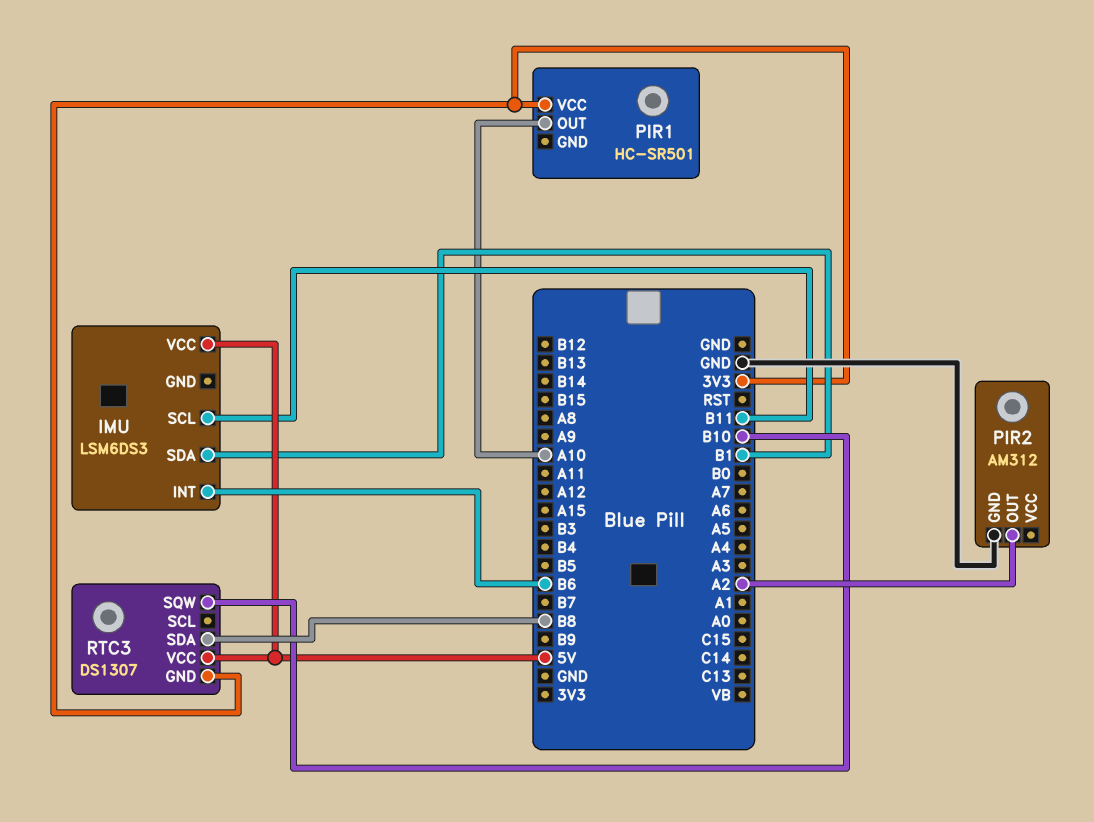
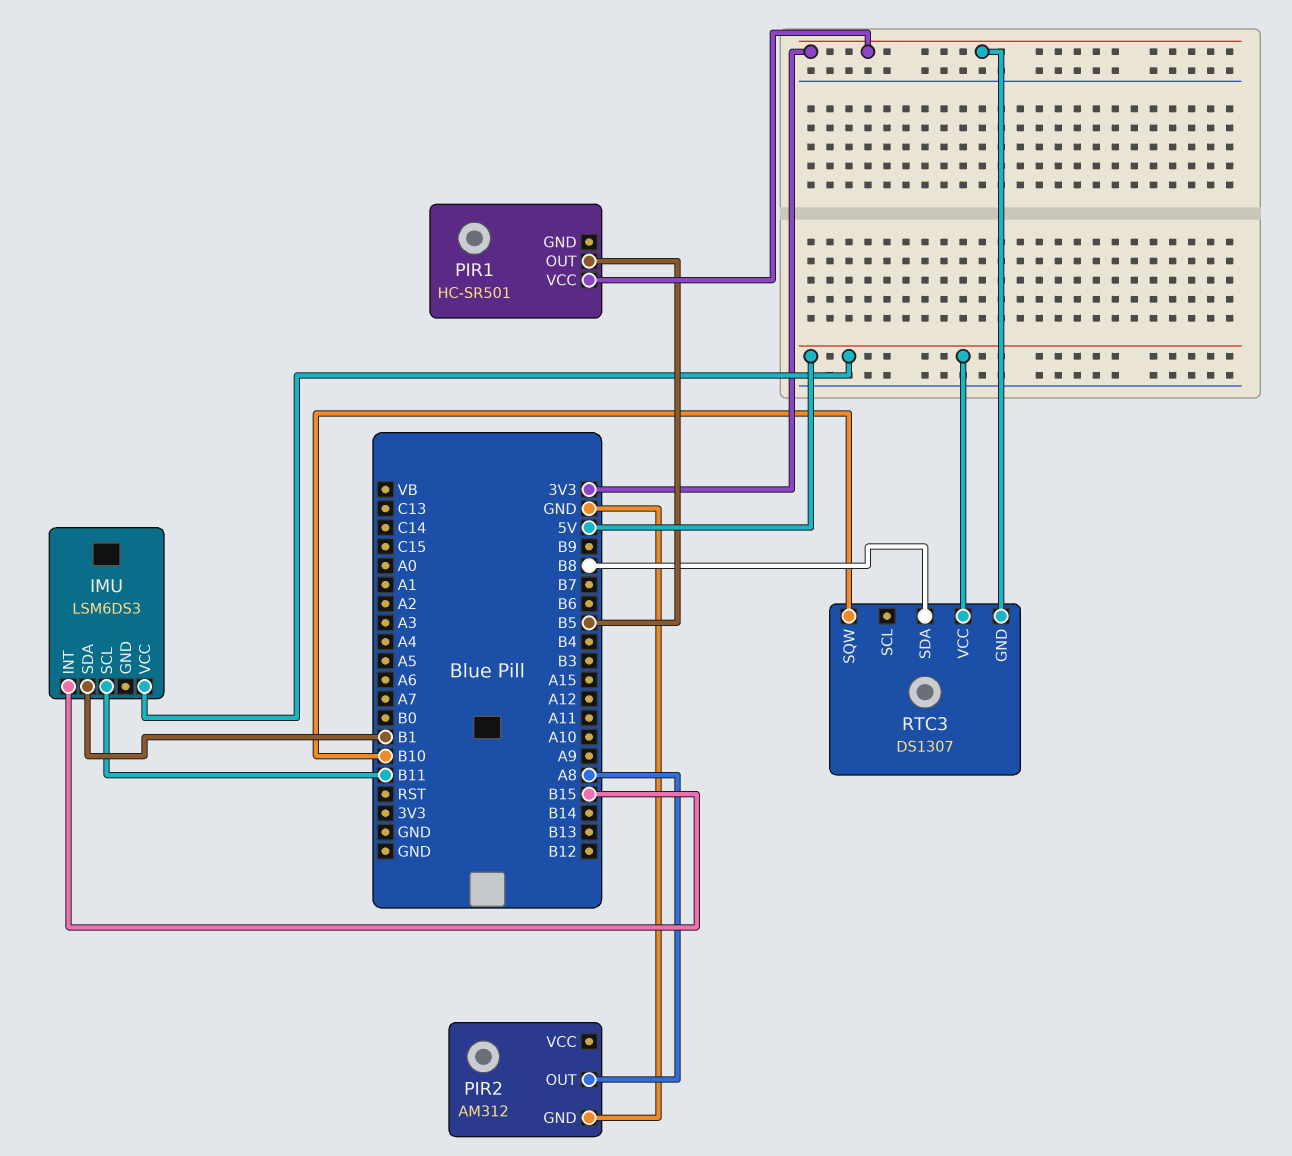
IMU pin INT: B6 -> B15
PIR1 pin OUT: A10 -> B5
PIR2 pin OUT: A2 -> A8

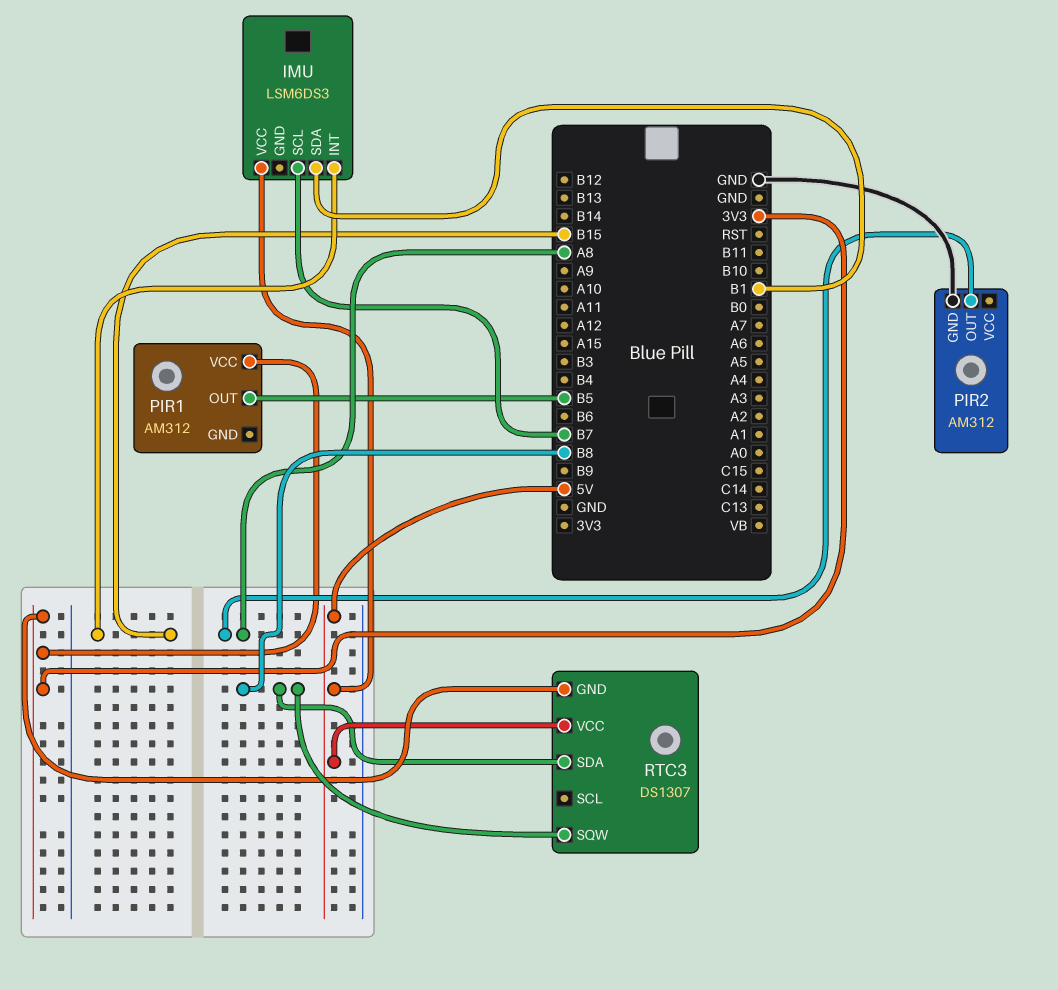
IMU pin SCL: B11 -> B7
PIR1: HC-SR501 -> AM312
RTC3 pin SQW: B10 -> B8

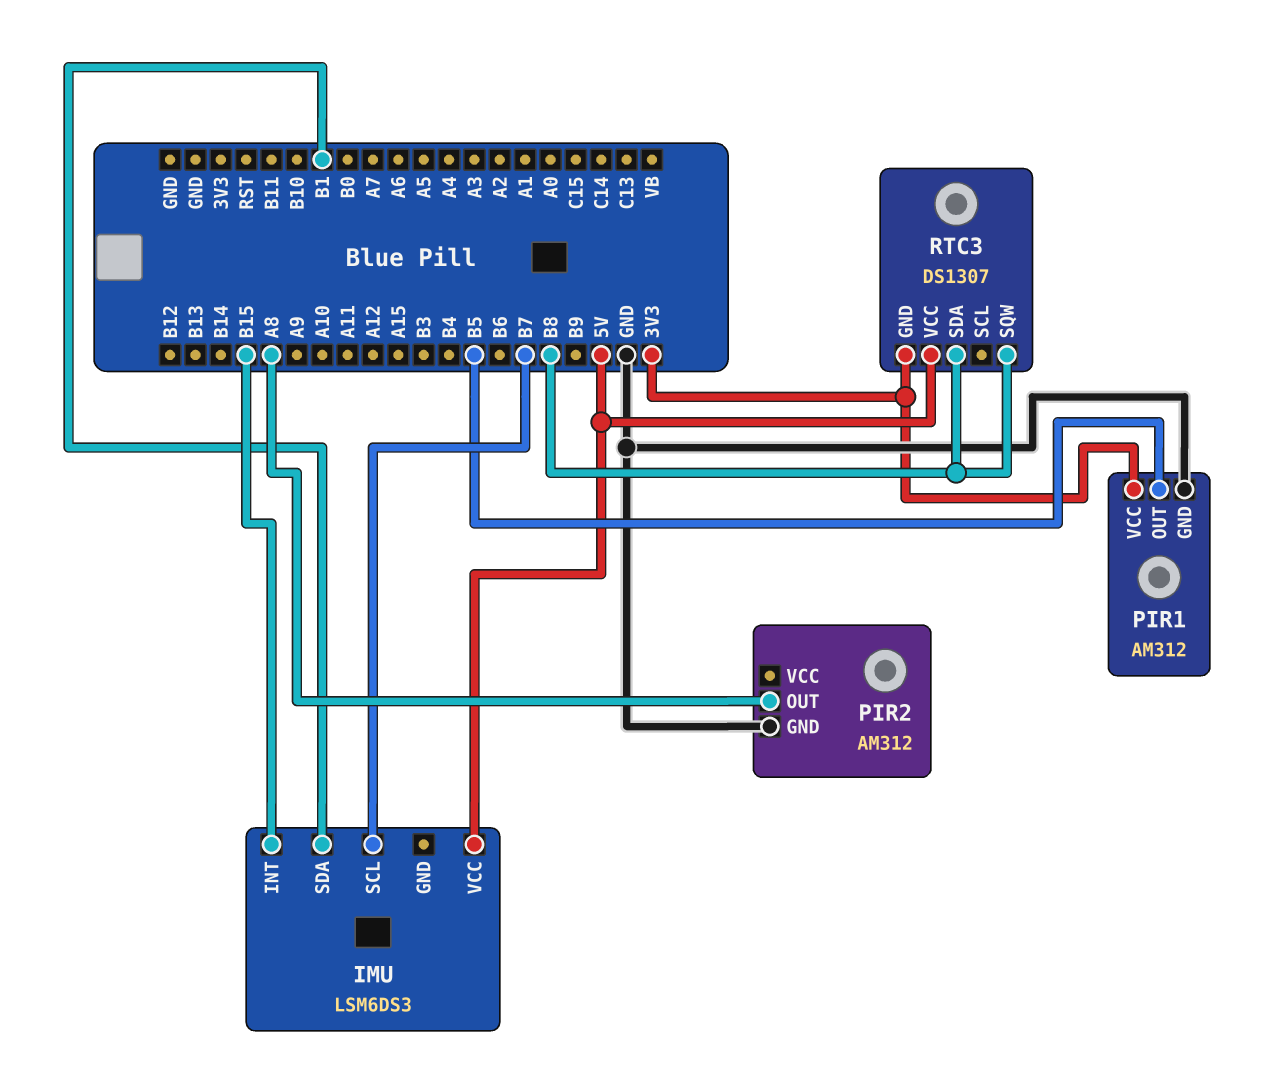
PIR1 pin GND: none -> GND

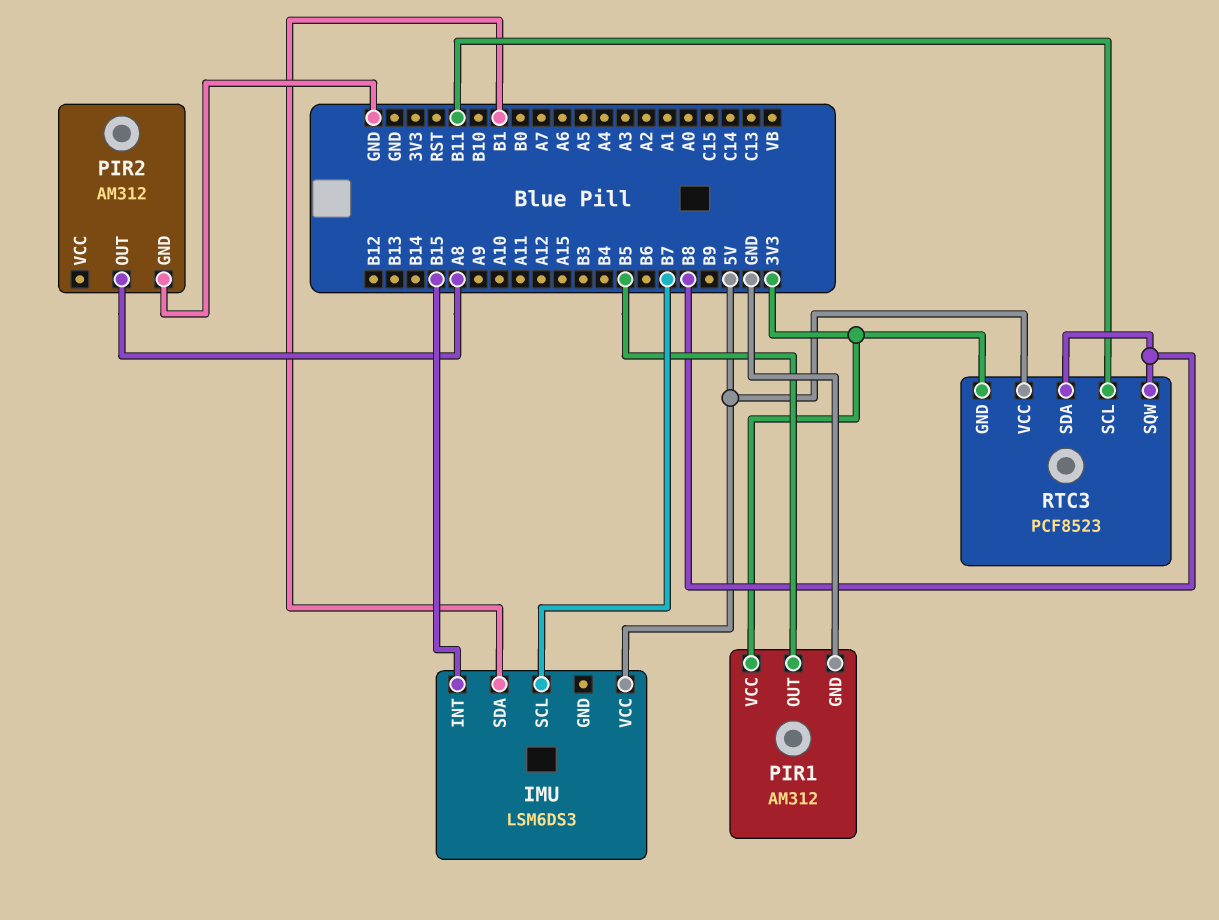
RTC3: DS1307 -> PCF8523
RTC3 pin SCL: none -> B11

